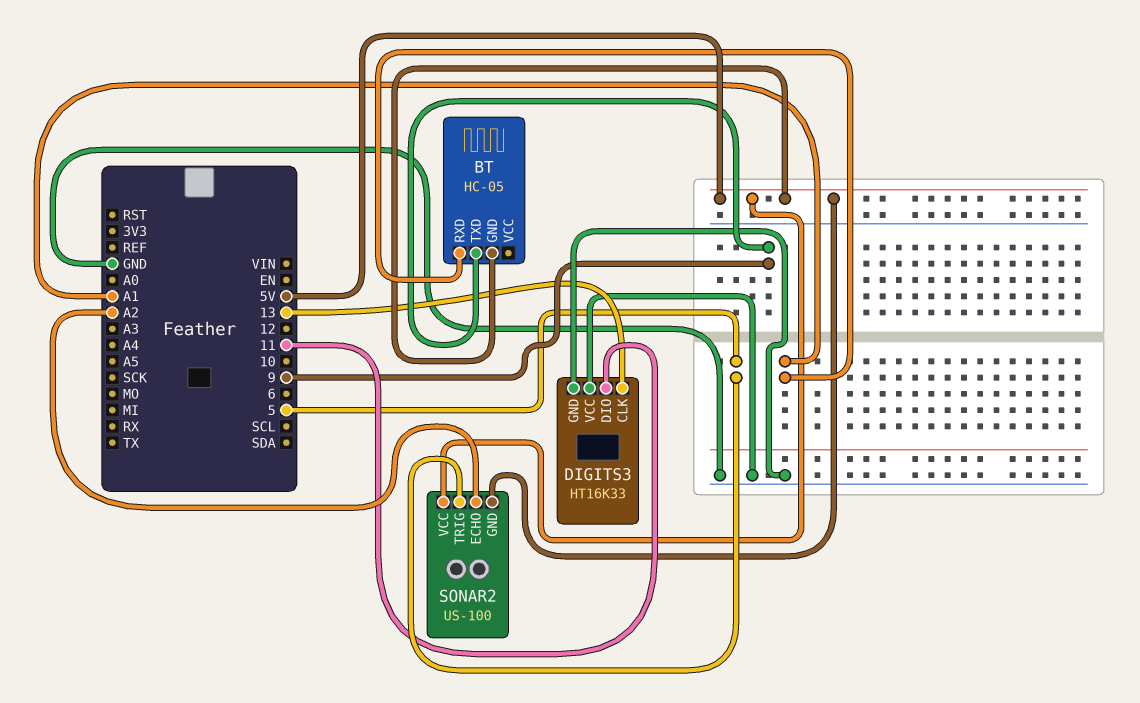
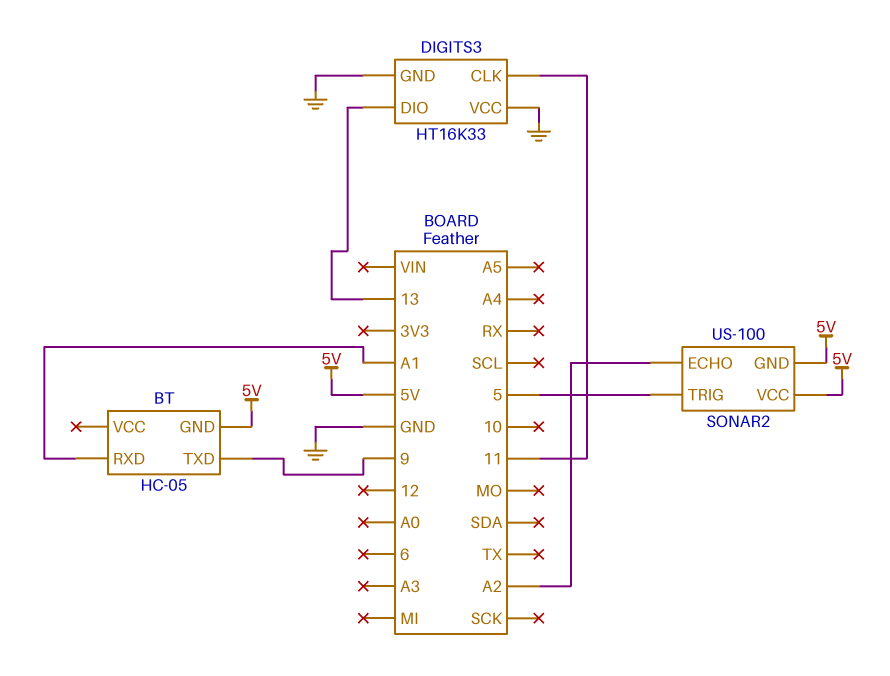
DIGITS3 pin CLK: 13 -> 11
DIGITS3 pin DIO: 11 -> 13

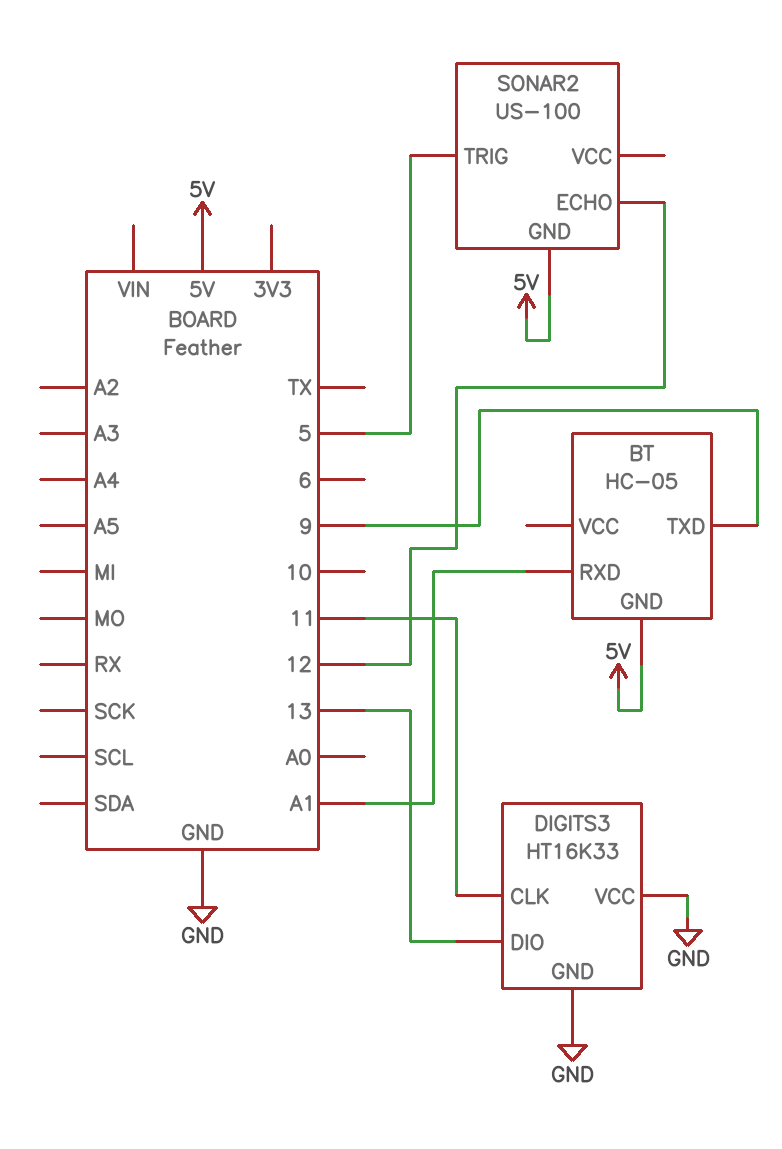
SONAR2 pin ECHO: A2 -> 12
SONAR2 pin VCC: 5V -> none

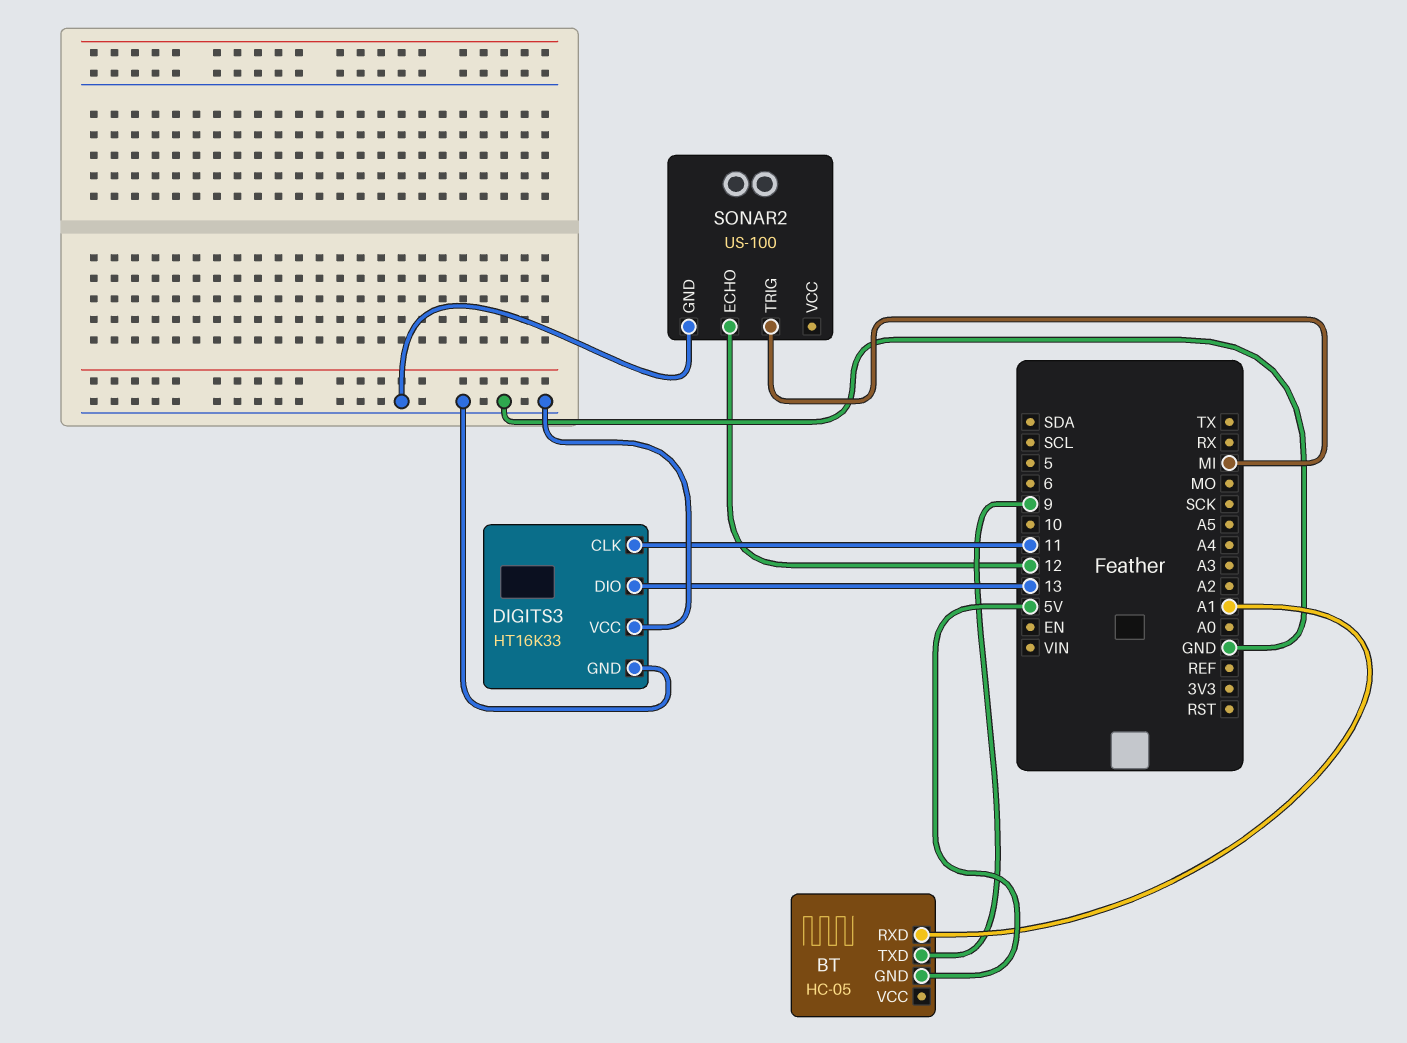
SONAR2 pin GND: 5V -> GND
SONAR2 pin TRIG: 5 -> MI

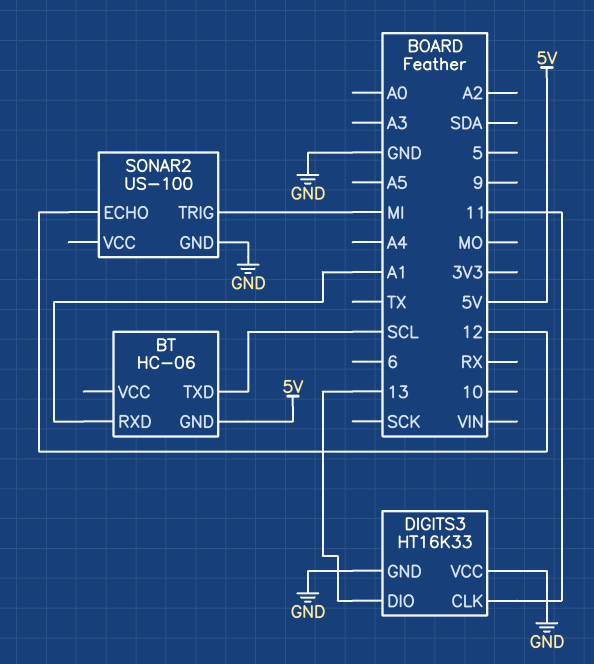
BT: HC-05 -> HC-06
BT pin TXD: 9 -> SCL

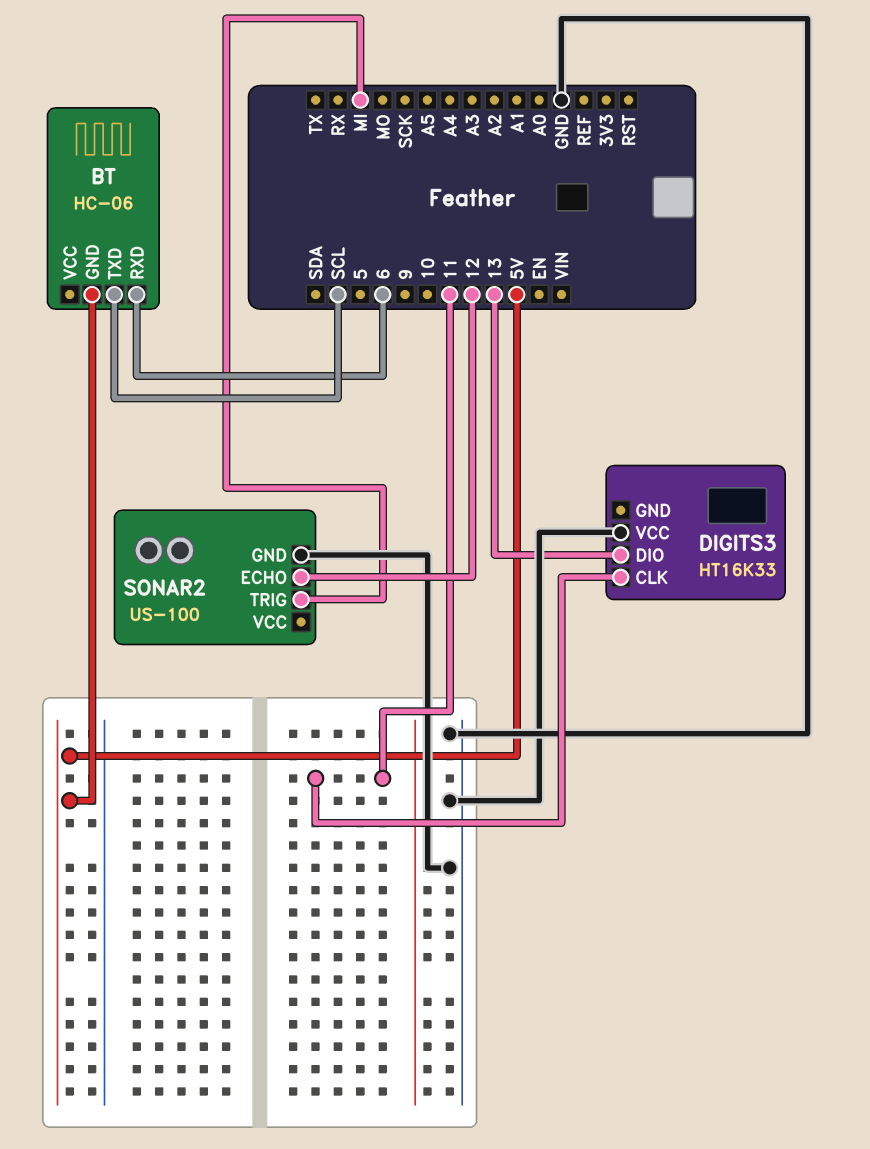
BT pin RXD: A1 -> 6
DIGITS3 pin GND: GND -> none

